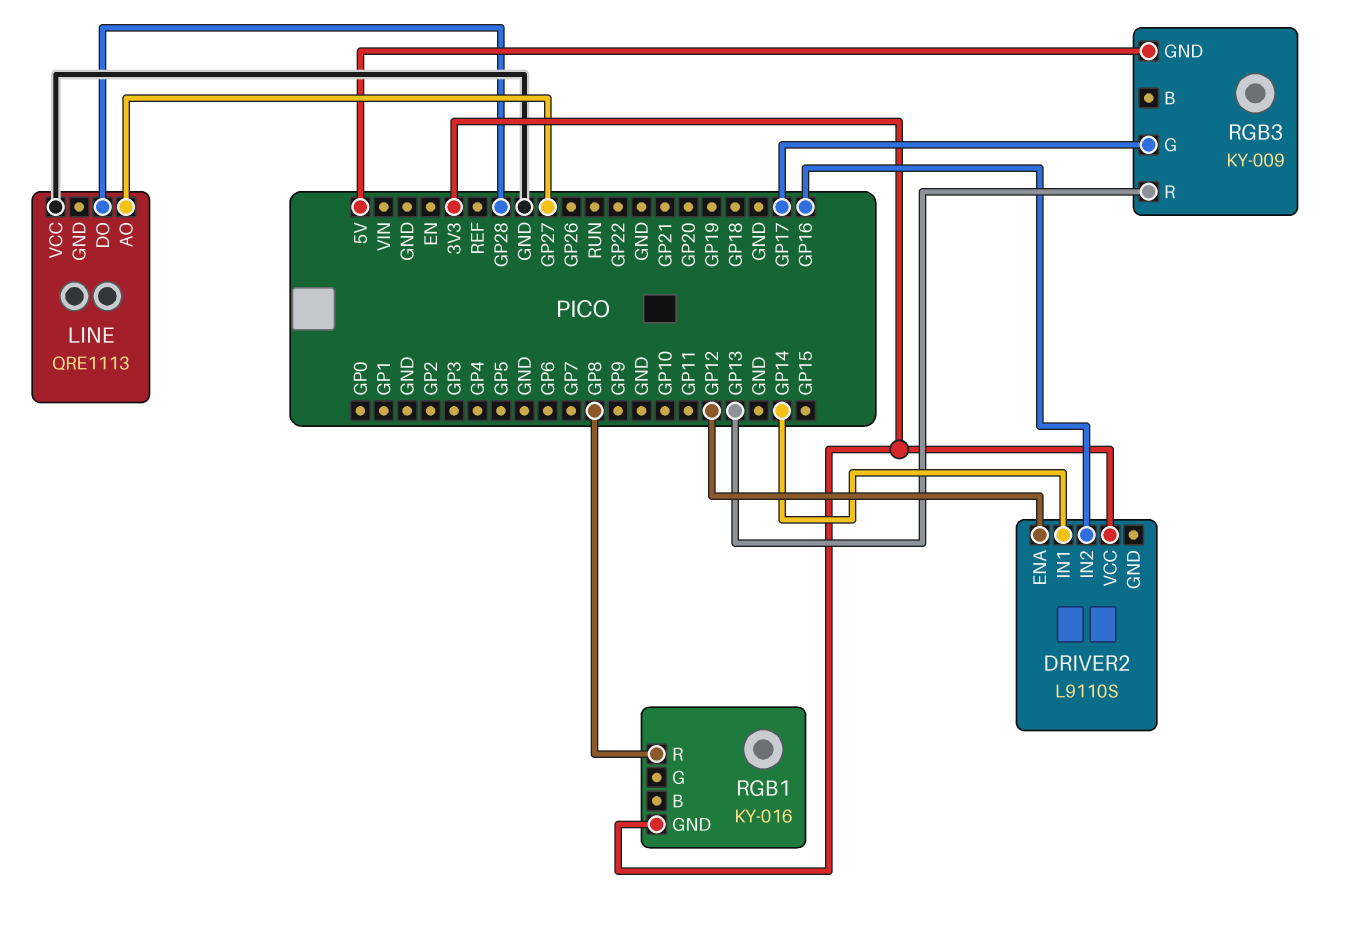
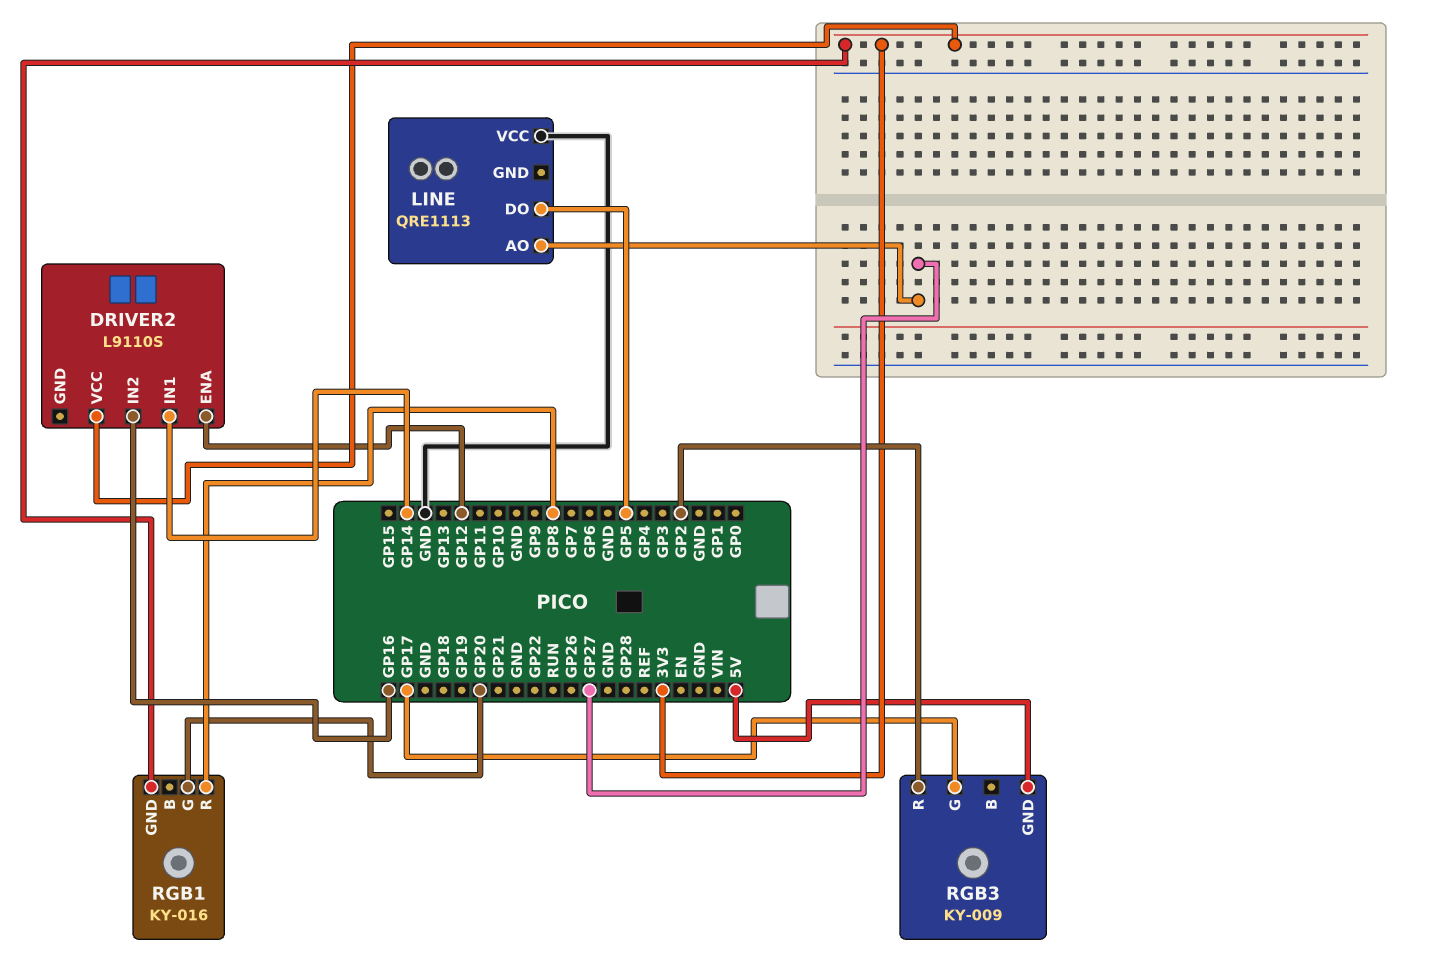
LINE pin DO: GP28 -> GP5
RGB1 pin G: none -> GP20
RGB3 pin R: GP13 -> GP2

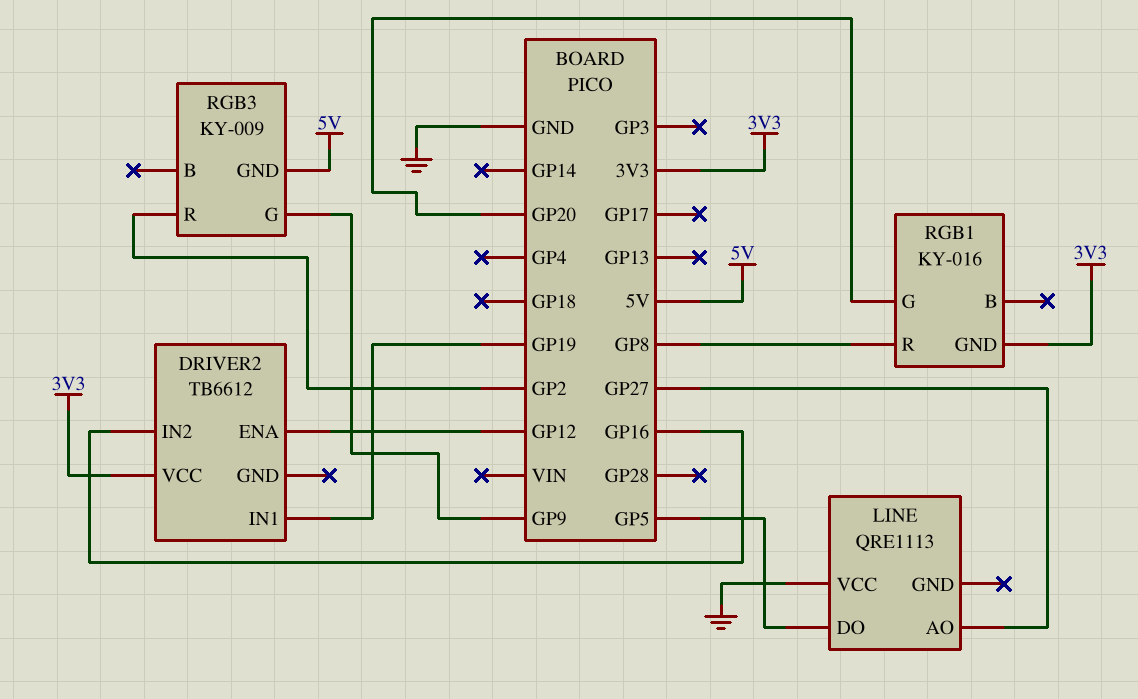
DRIVER2: L9110S -> TB6612
DRIVER2 pin IN1: GP14 -> GP19
RGB3 pin G: GP17 -> GP9

